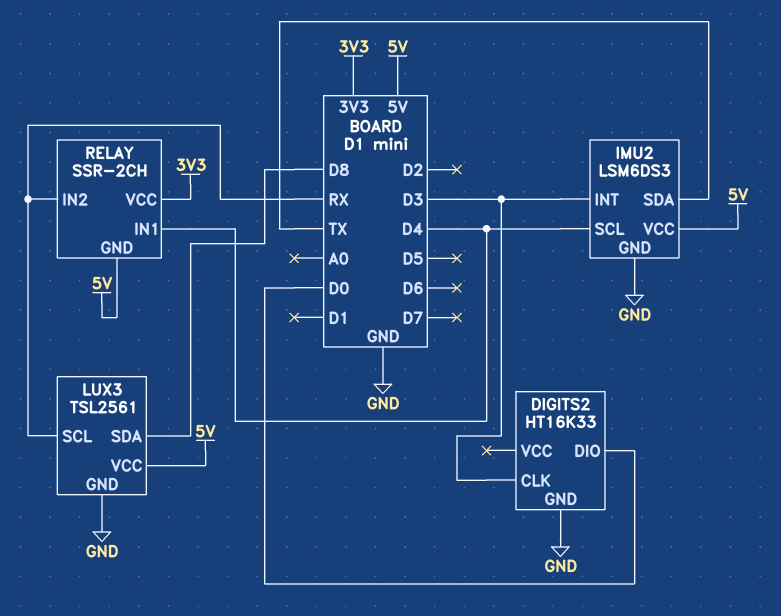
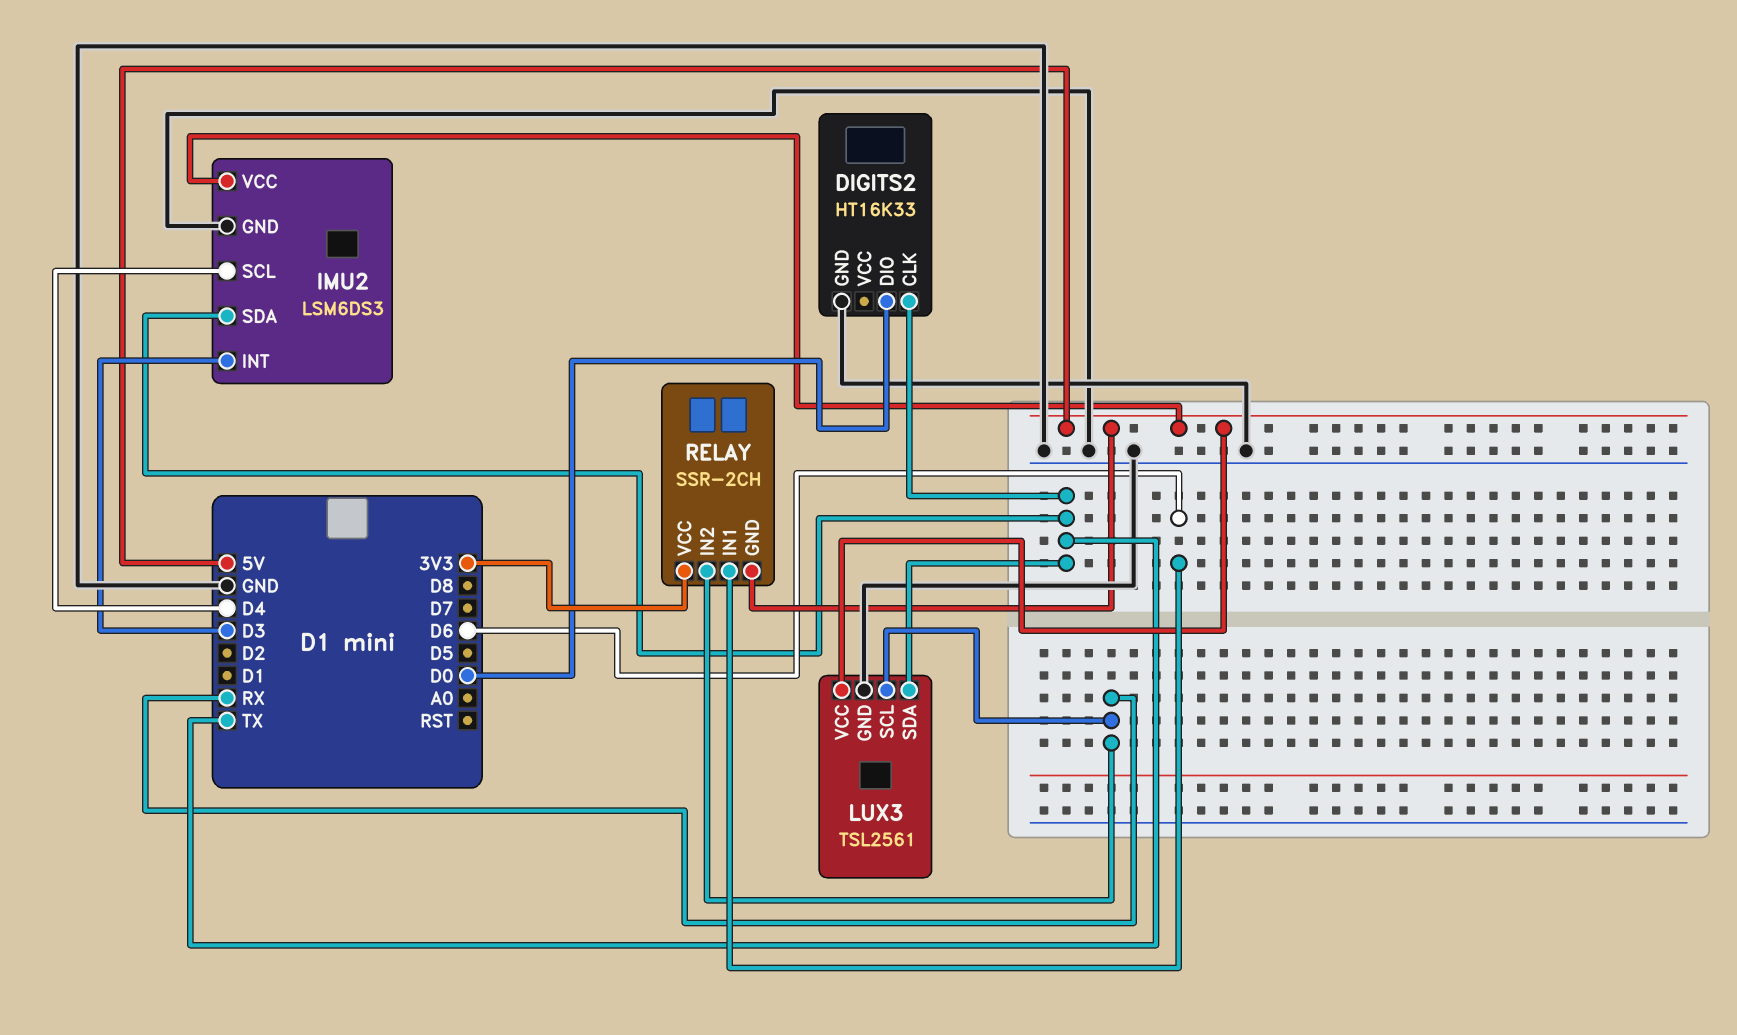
DIGITS2 pin CLK: D3 -> TX
LUX3 pin SDA: D8 -> TX
RELAY pin IN1: D4 -> D6

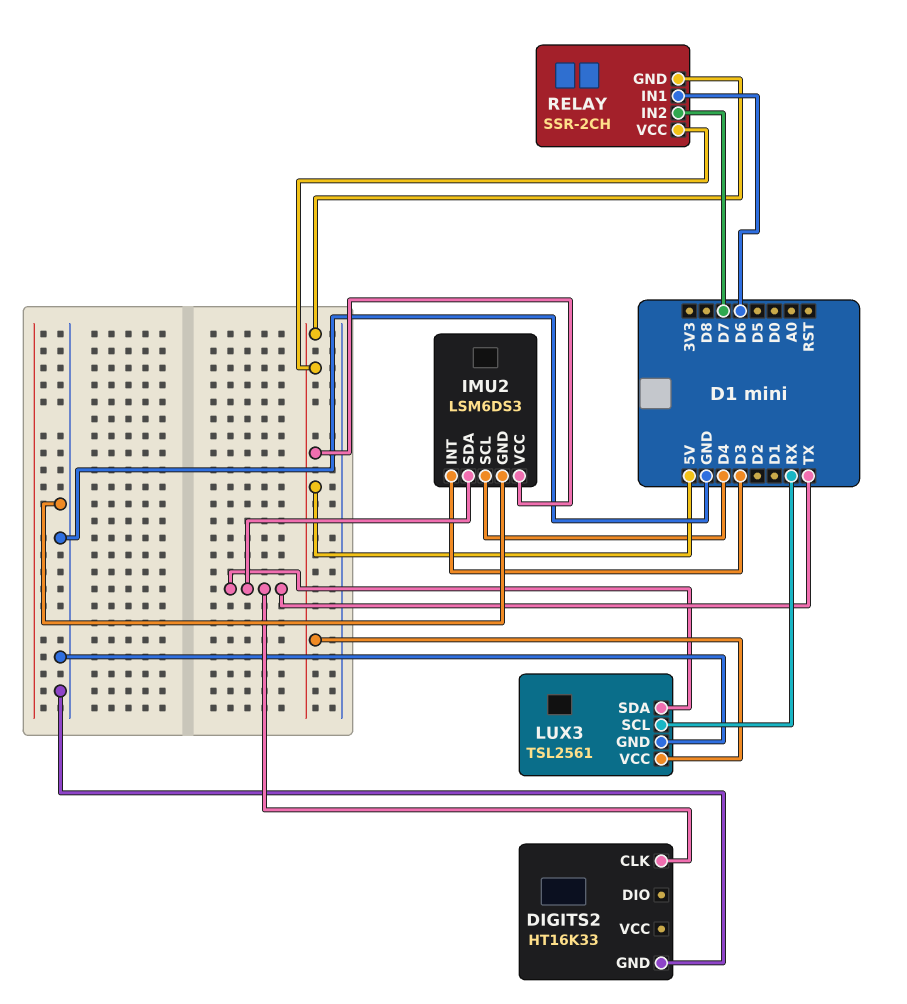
DIGITS2 pin DIO: D0 -> none
RELAY pin IN2: RX -> D7
RELAY pin VCC: 3V3 -> 5V

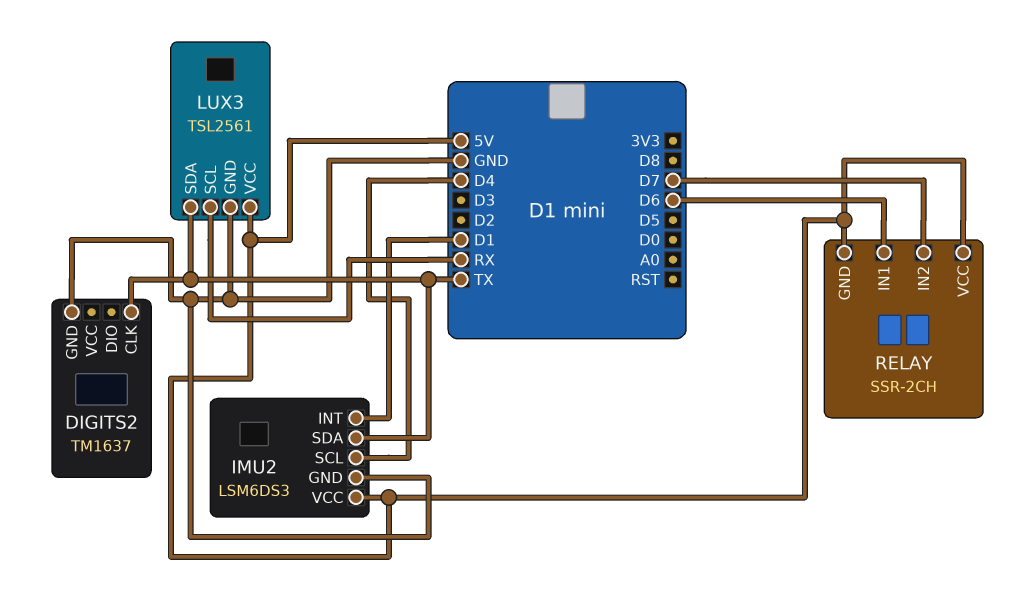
DIGITS2: HT16K33 -> TM1637
IMU2 pin INT: D3 -> D1

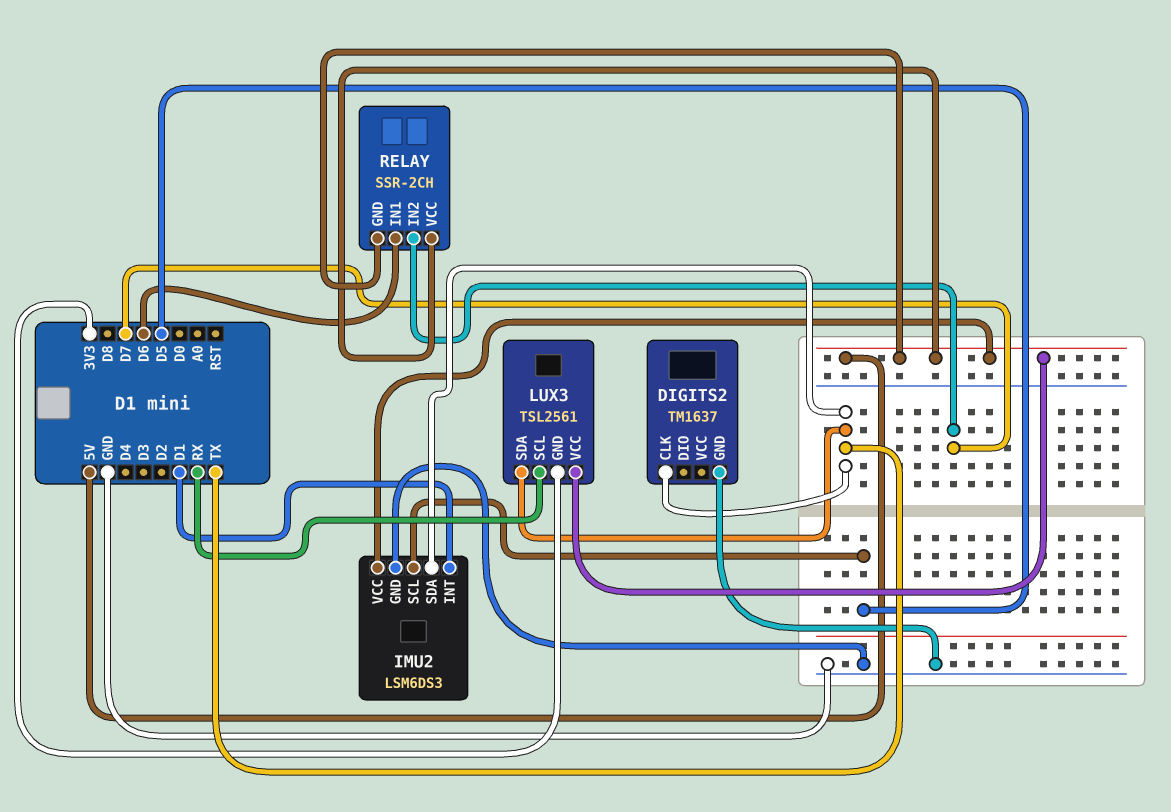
IMU2 pin SCL: D4 -> D5
LUX3 pin GND: GND -> 3V3

